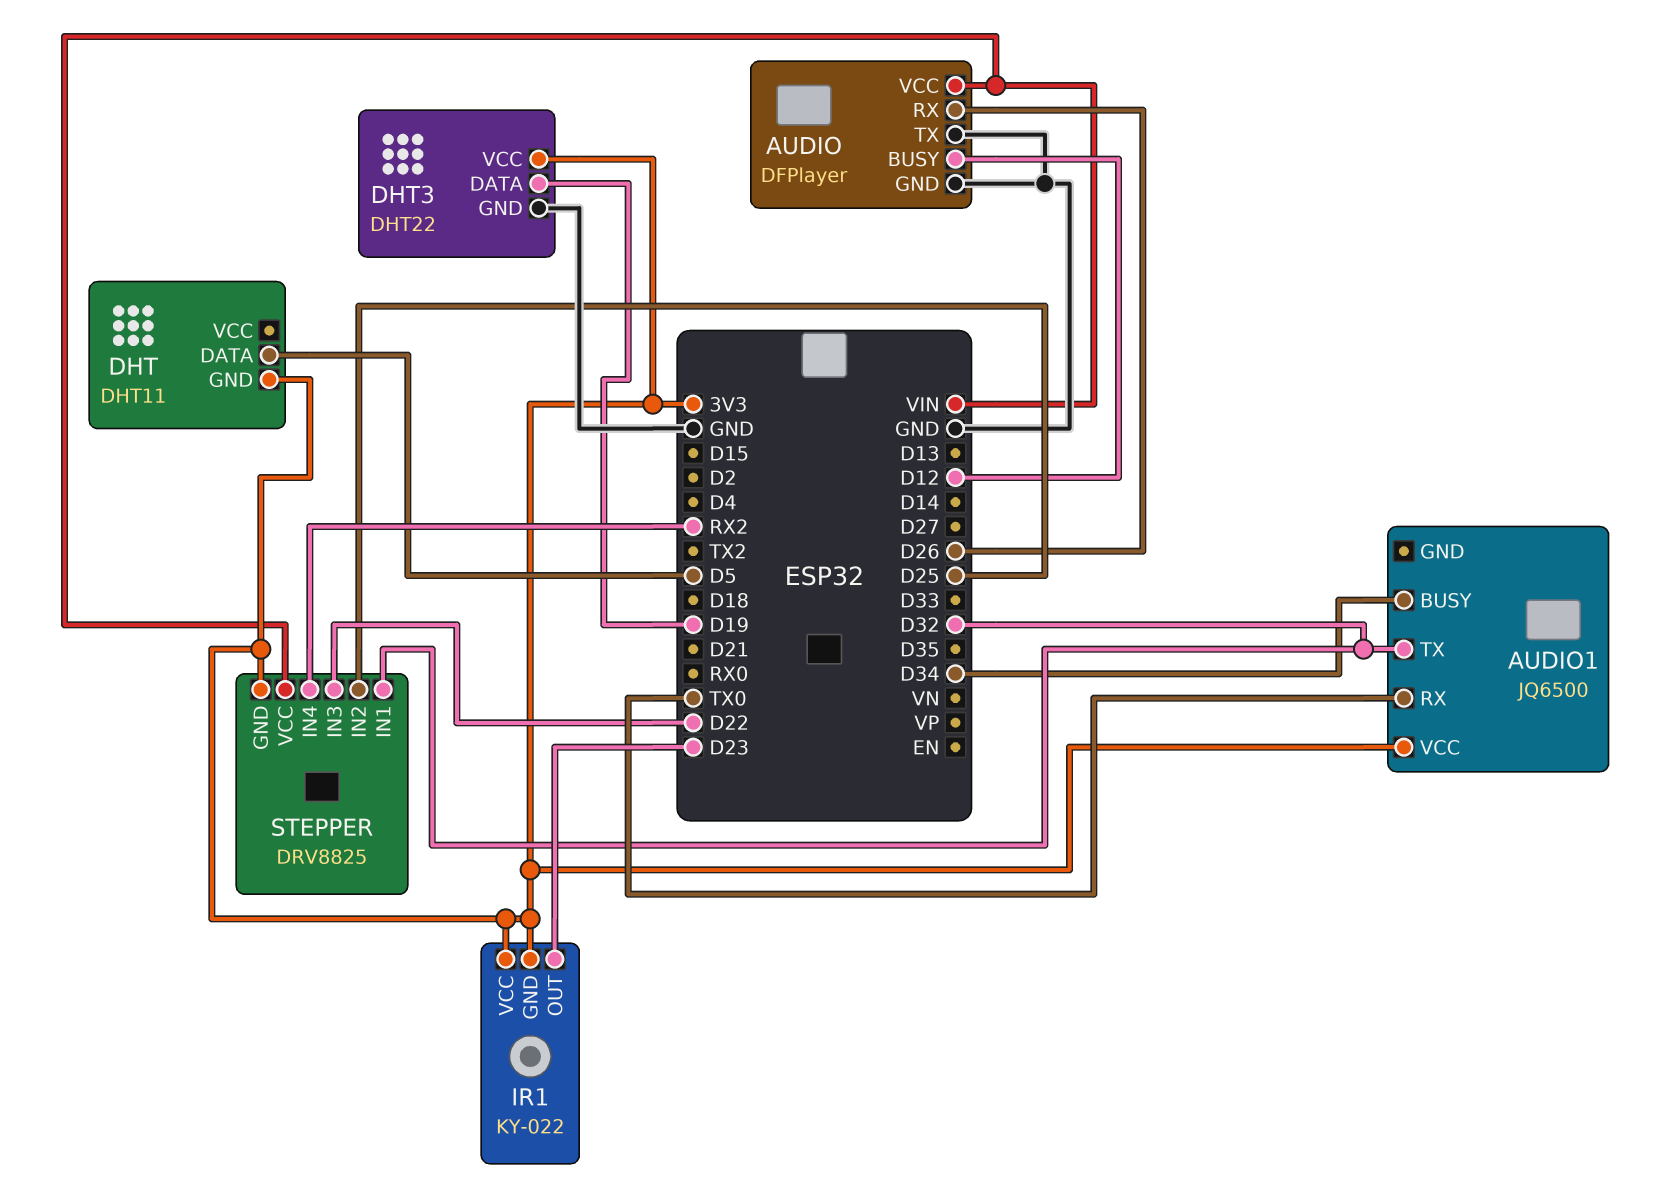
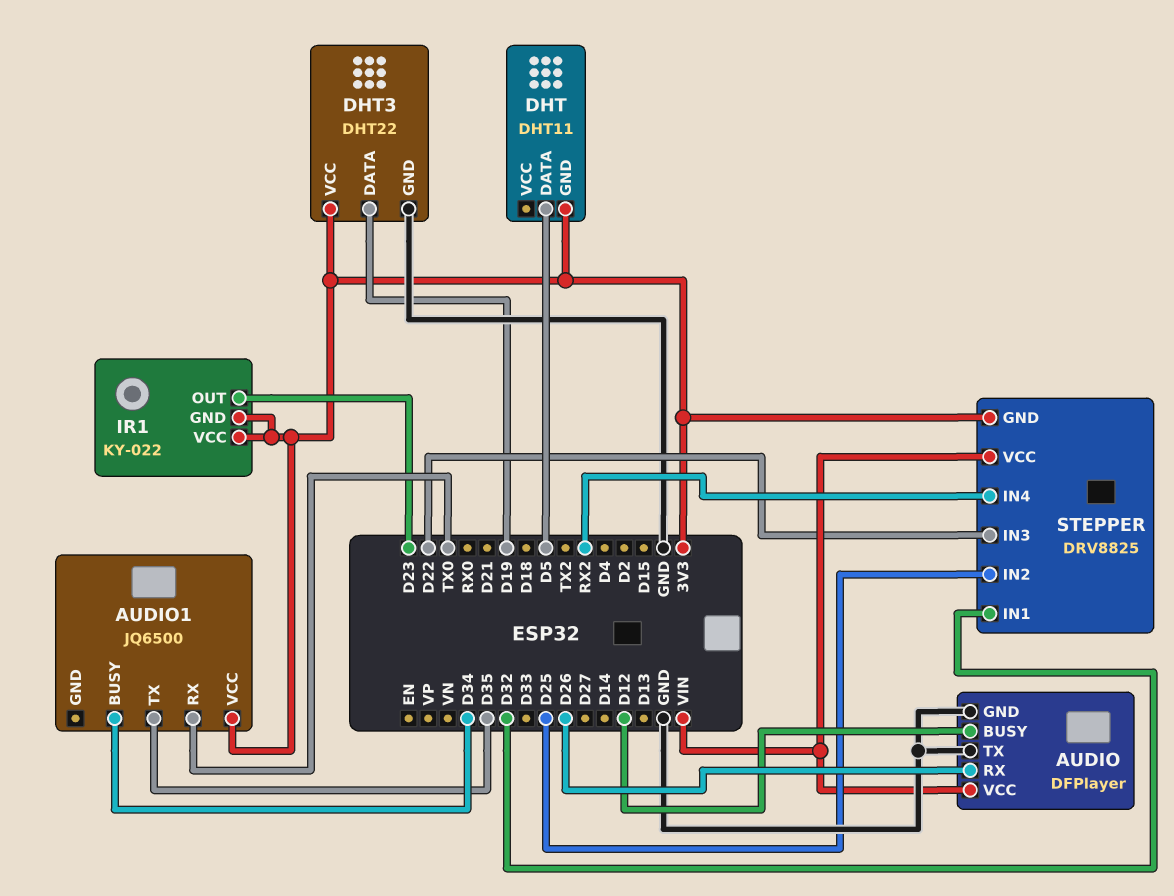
AUDIO1 pin TX: D32 -> D35

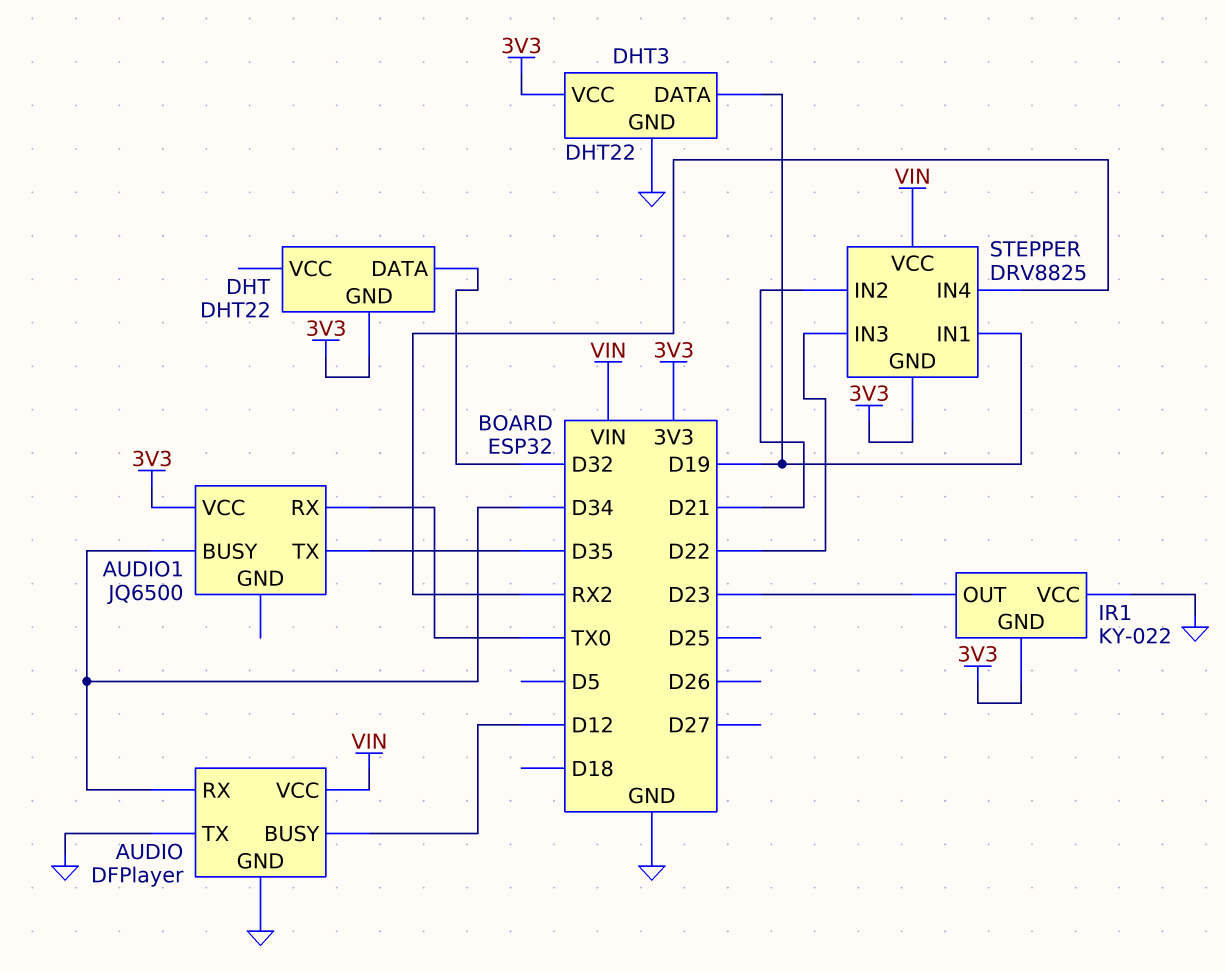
AUDIO pin RX: D26 -> D34
DHT: DHT11 -> DHT22
DHT pin DATA: D5 -> D32
IR1 pin VCC: 3V3 -> GND
STEPPER pin IN1: D32 -> D19
STEPPER pin IN2: D25 -> D21

